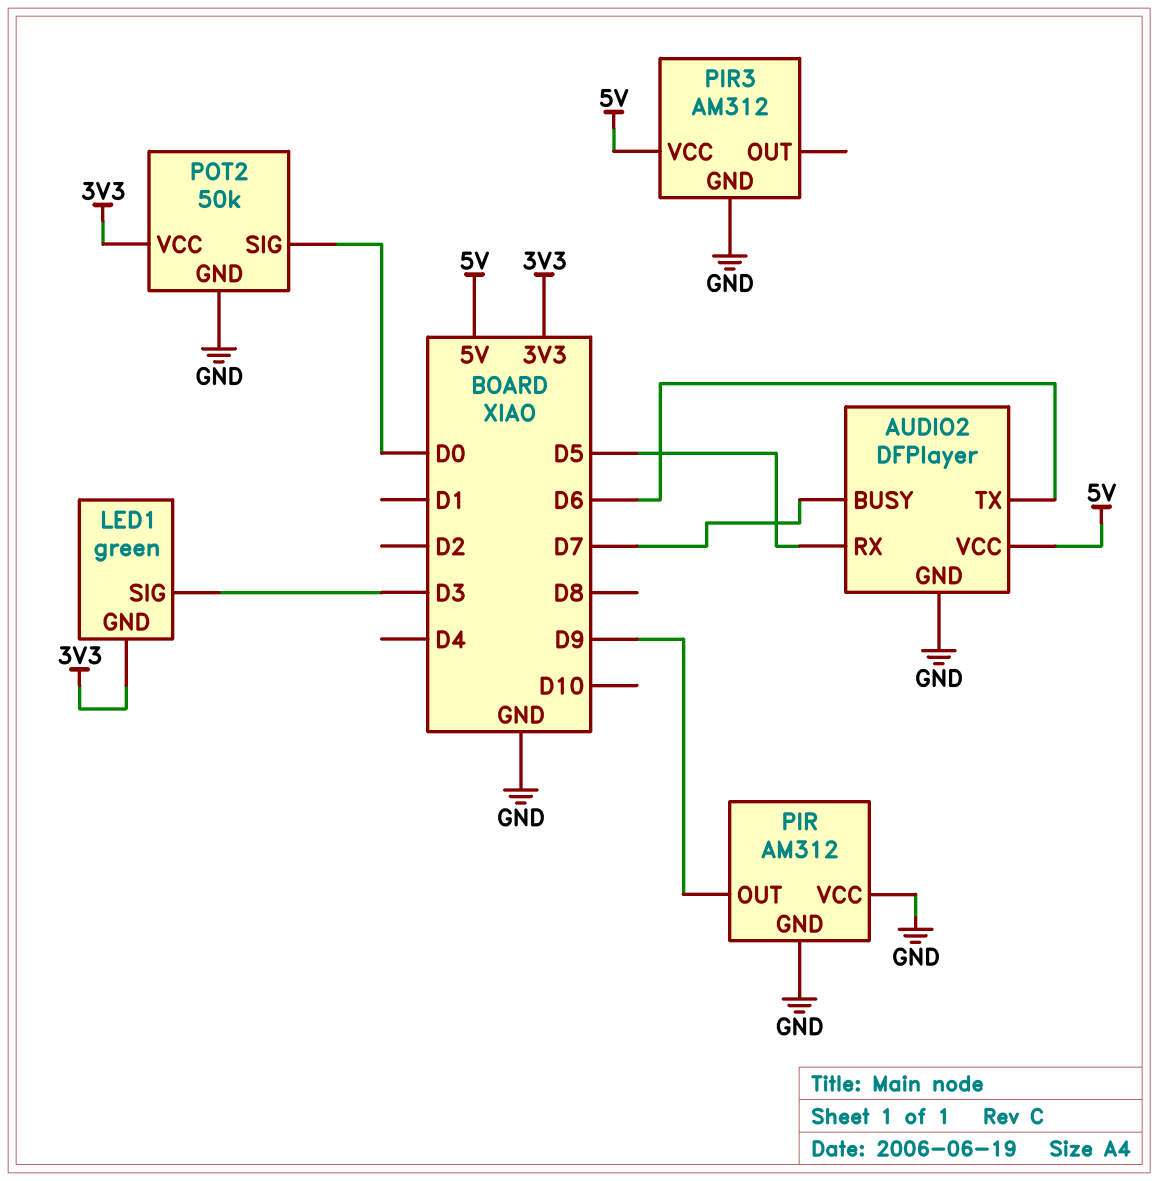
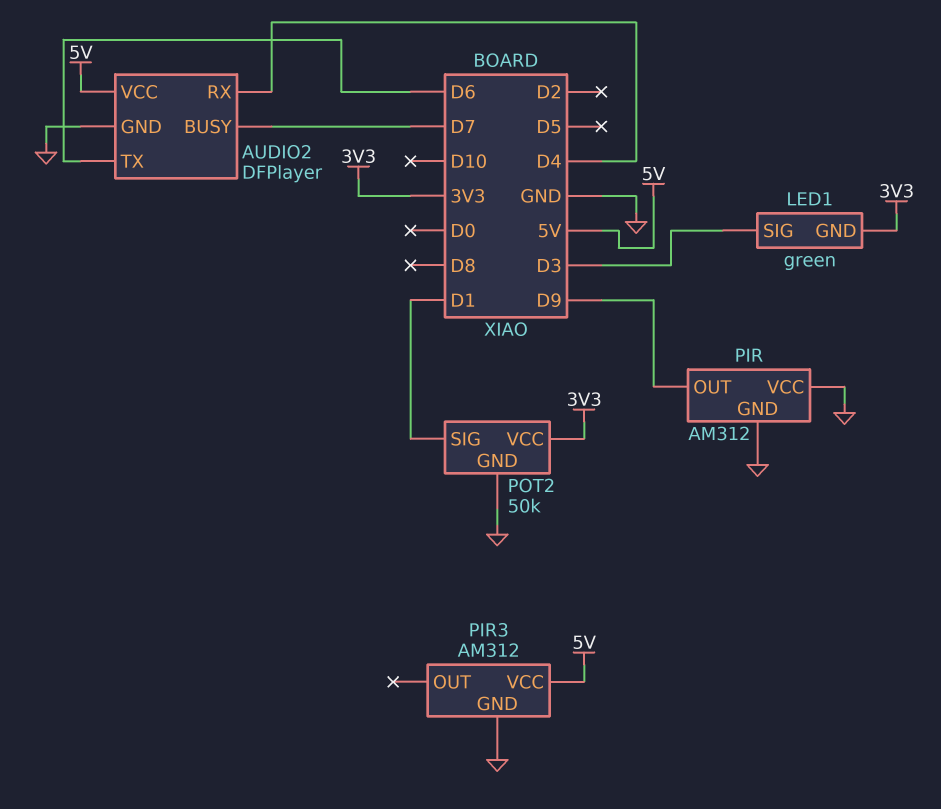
AUDIO2 pin RX: D5 -> D4
POT2 pin SIG: D0 -> D1

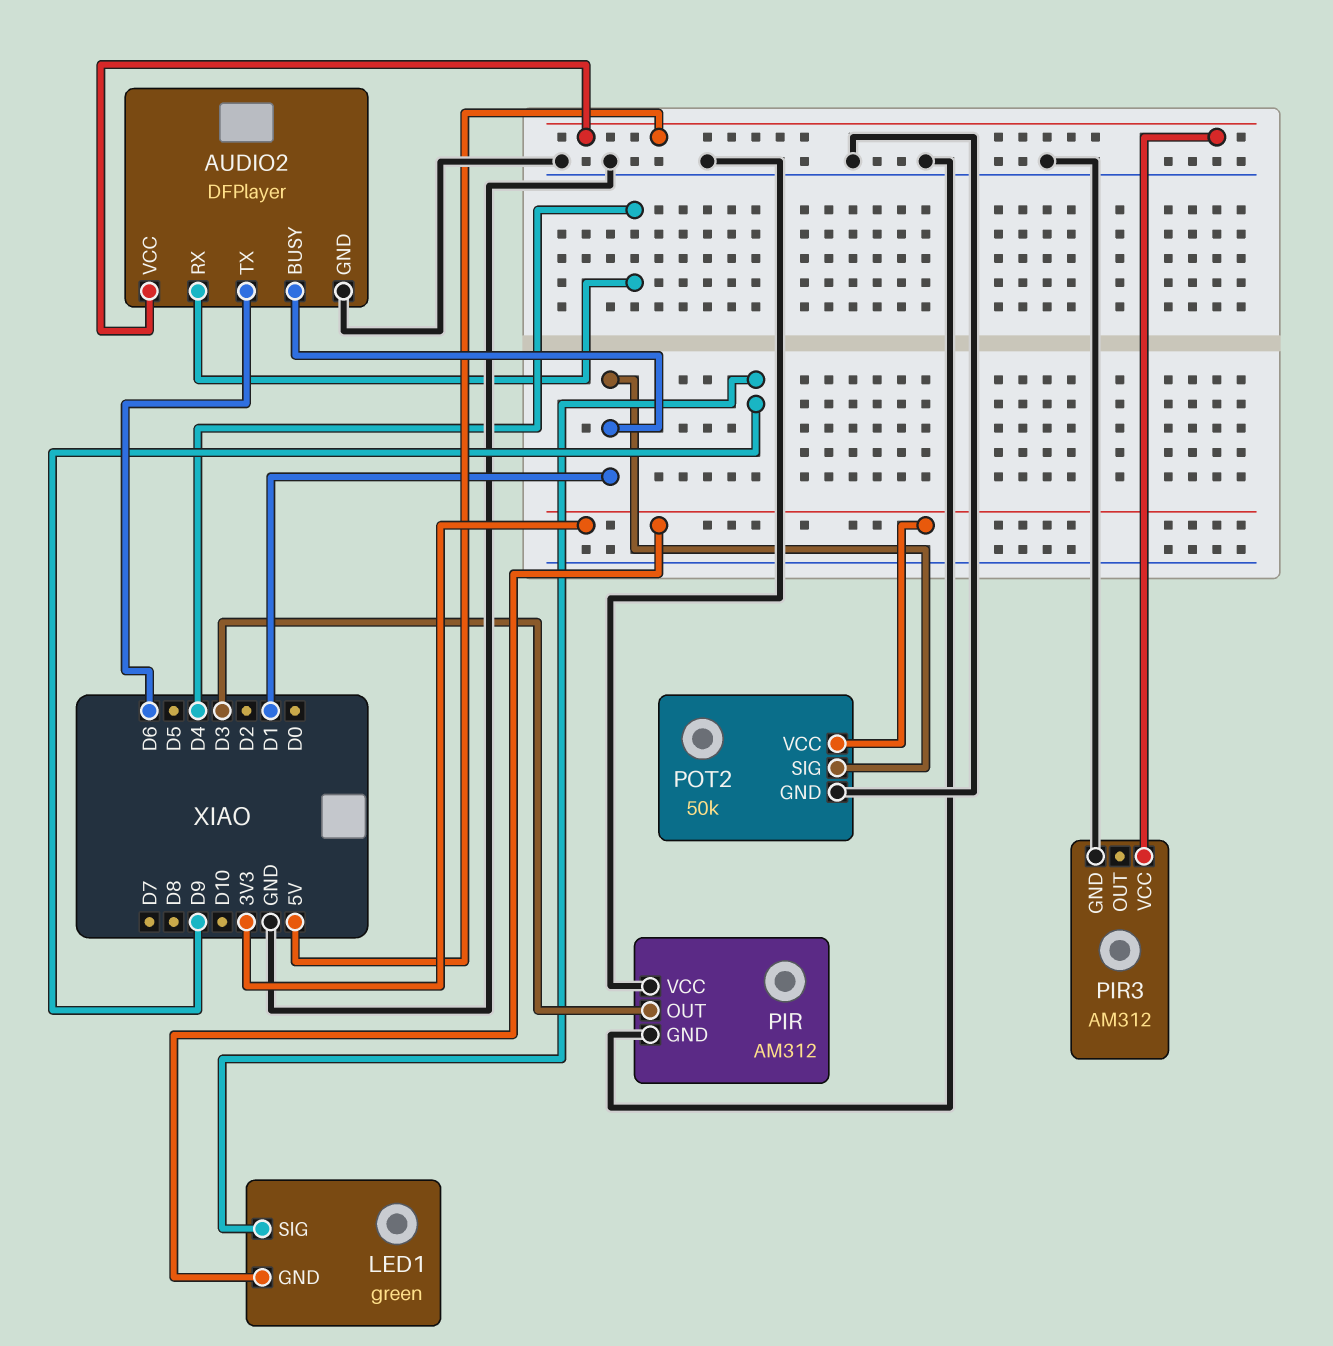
AUDIO2 pin BUSY: D7 -> D1
LED1 pin SIG: D3 -> D9
PIR pin OUT: D9 -> D3

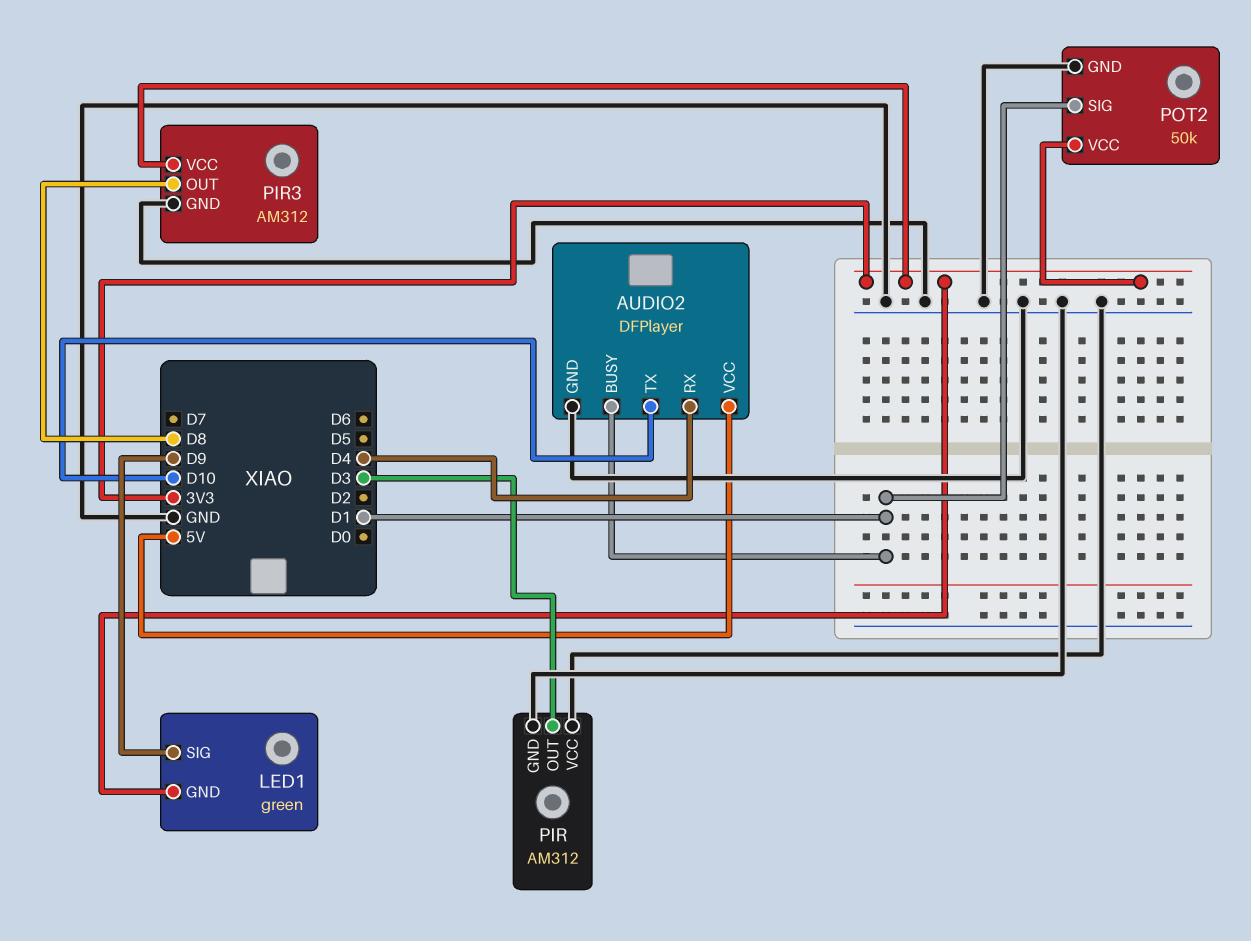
AUDIO2 pin TX: D6 -> D10
PIR3 pin OUT: none -> D8
PIR3 pin VCC: 5V -> 3V3

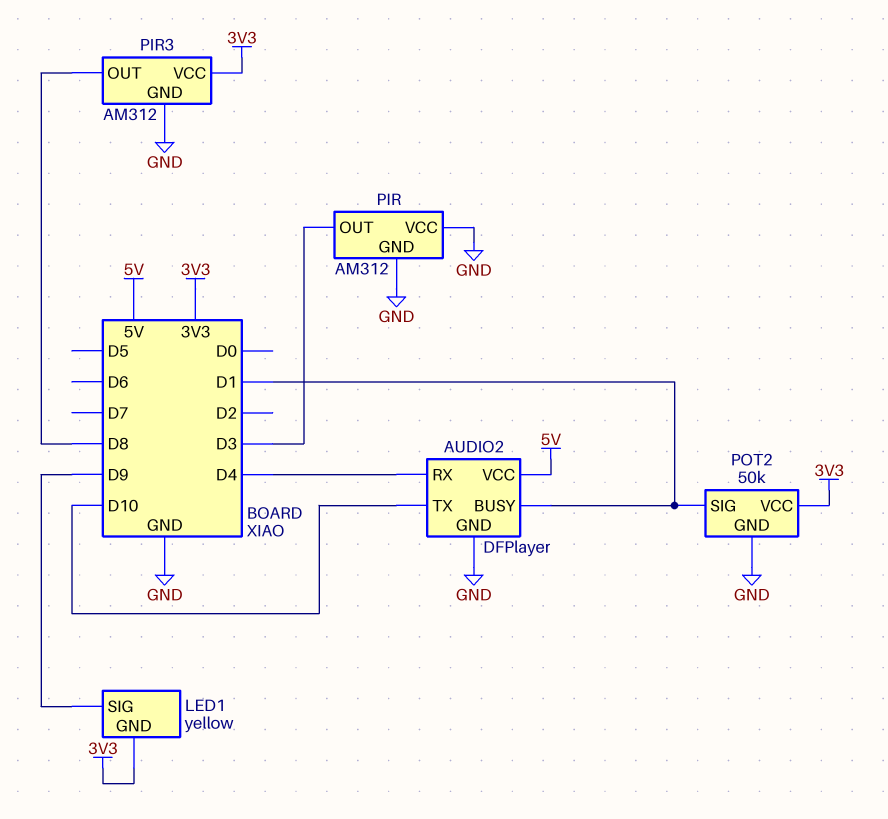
LED1: green -> yellow

